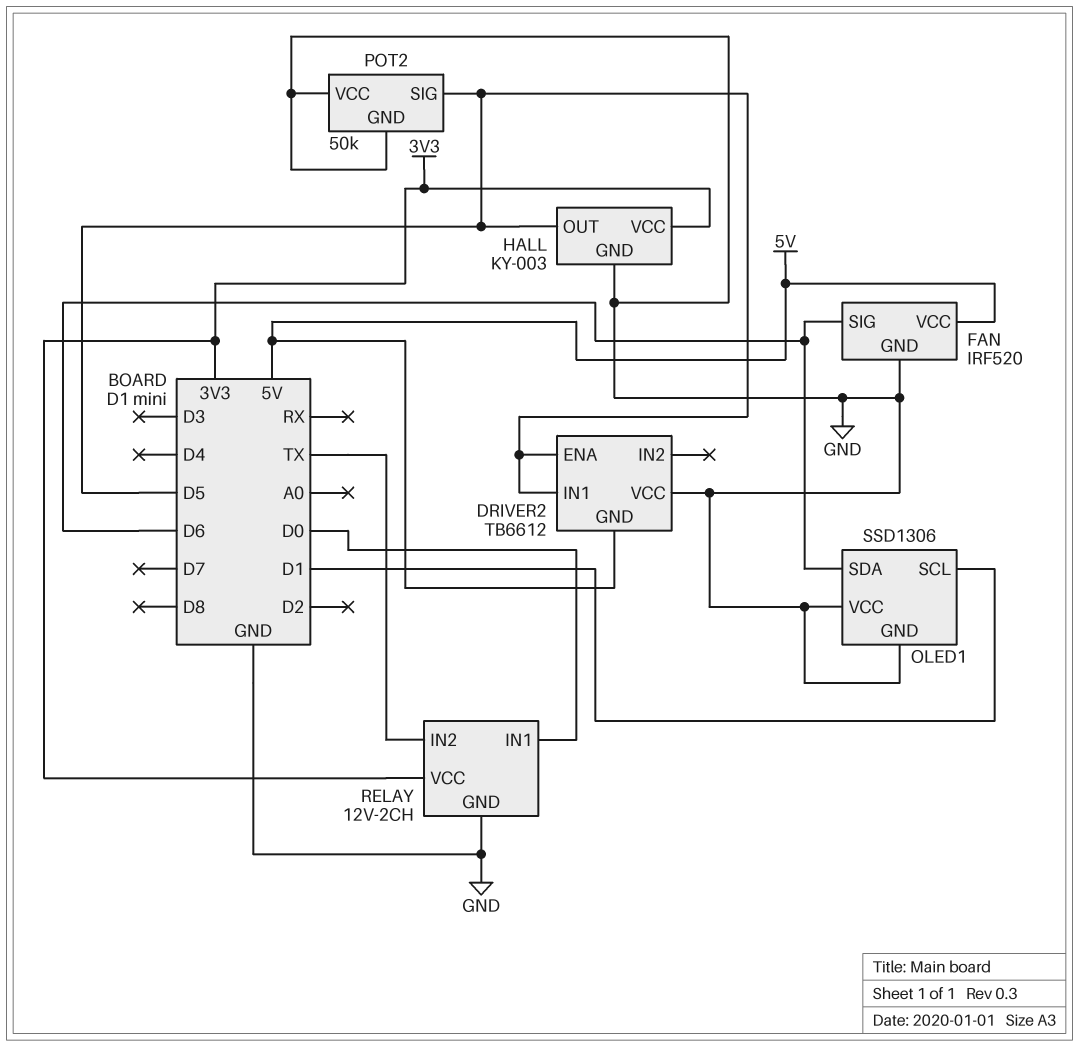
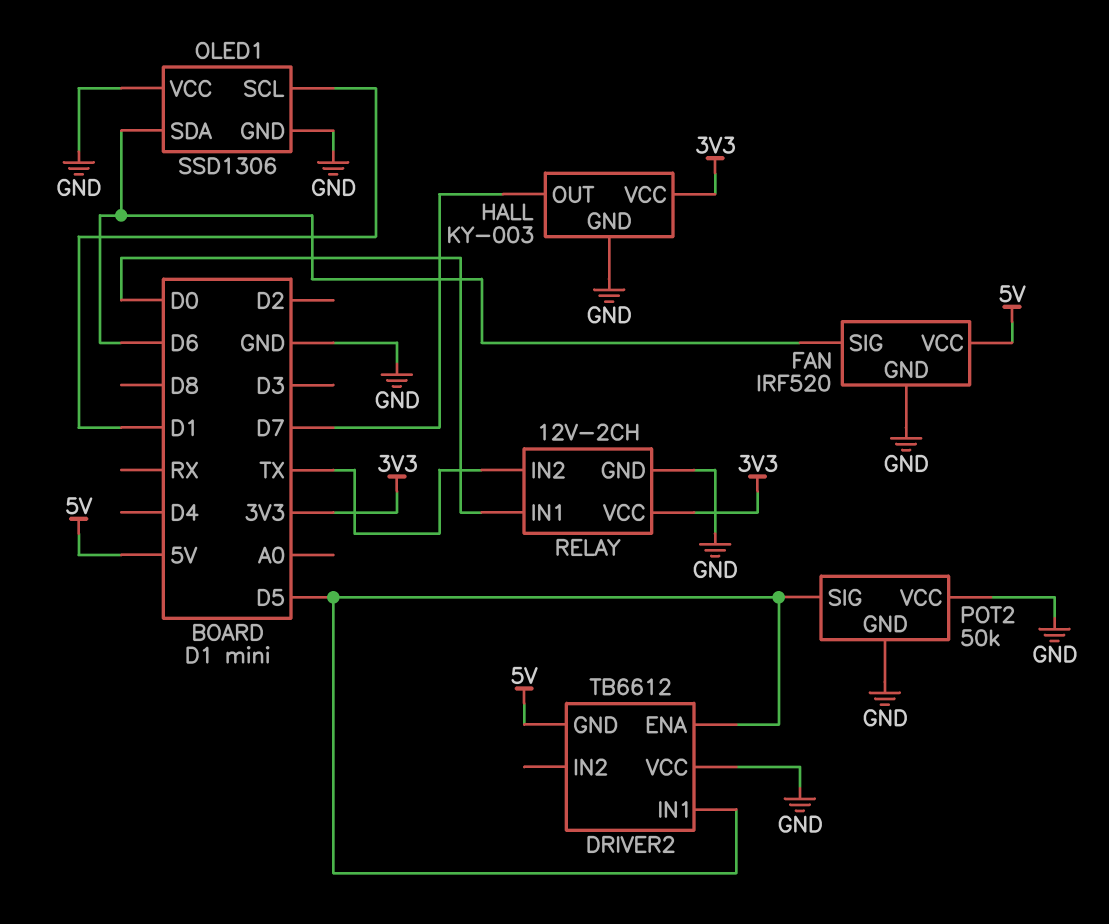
HALL pin OUT: D5 -> D7

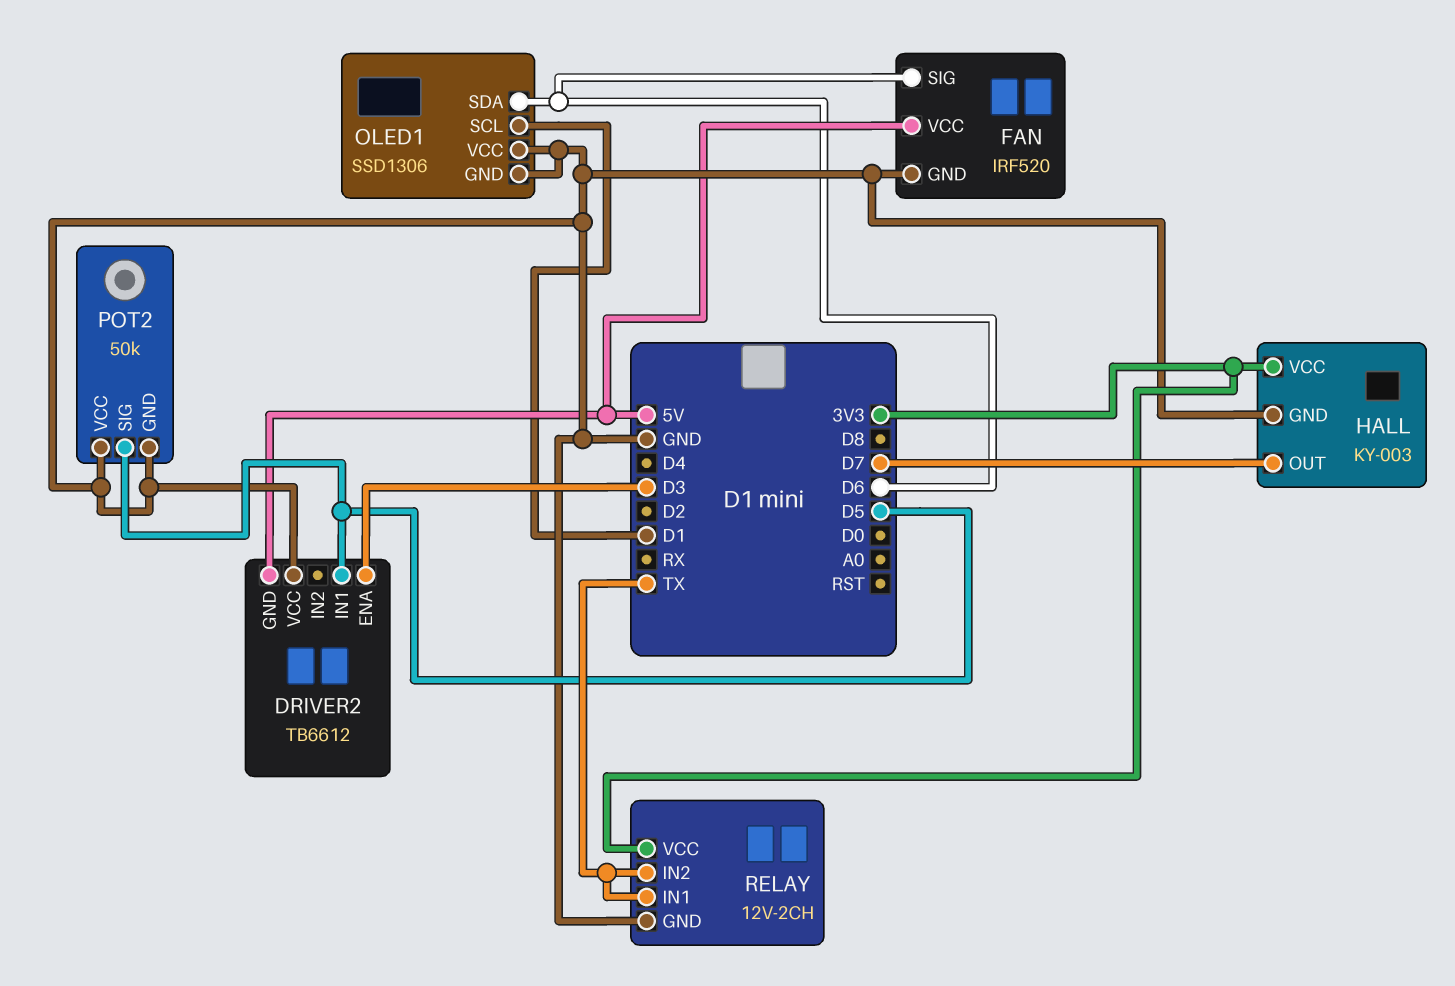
DRIVER2 pin ENA: D5 -> D3
RELAY pin IN1: D0 -> TX

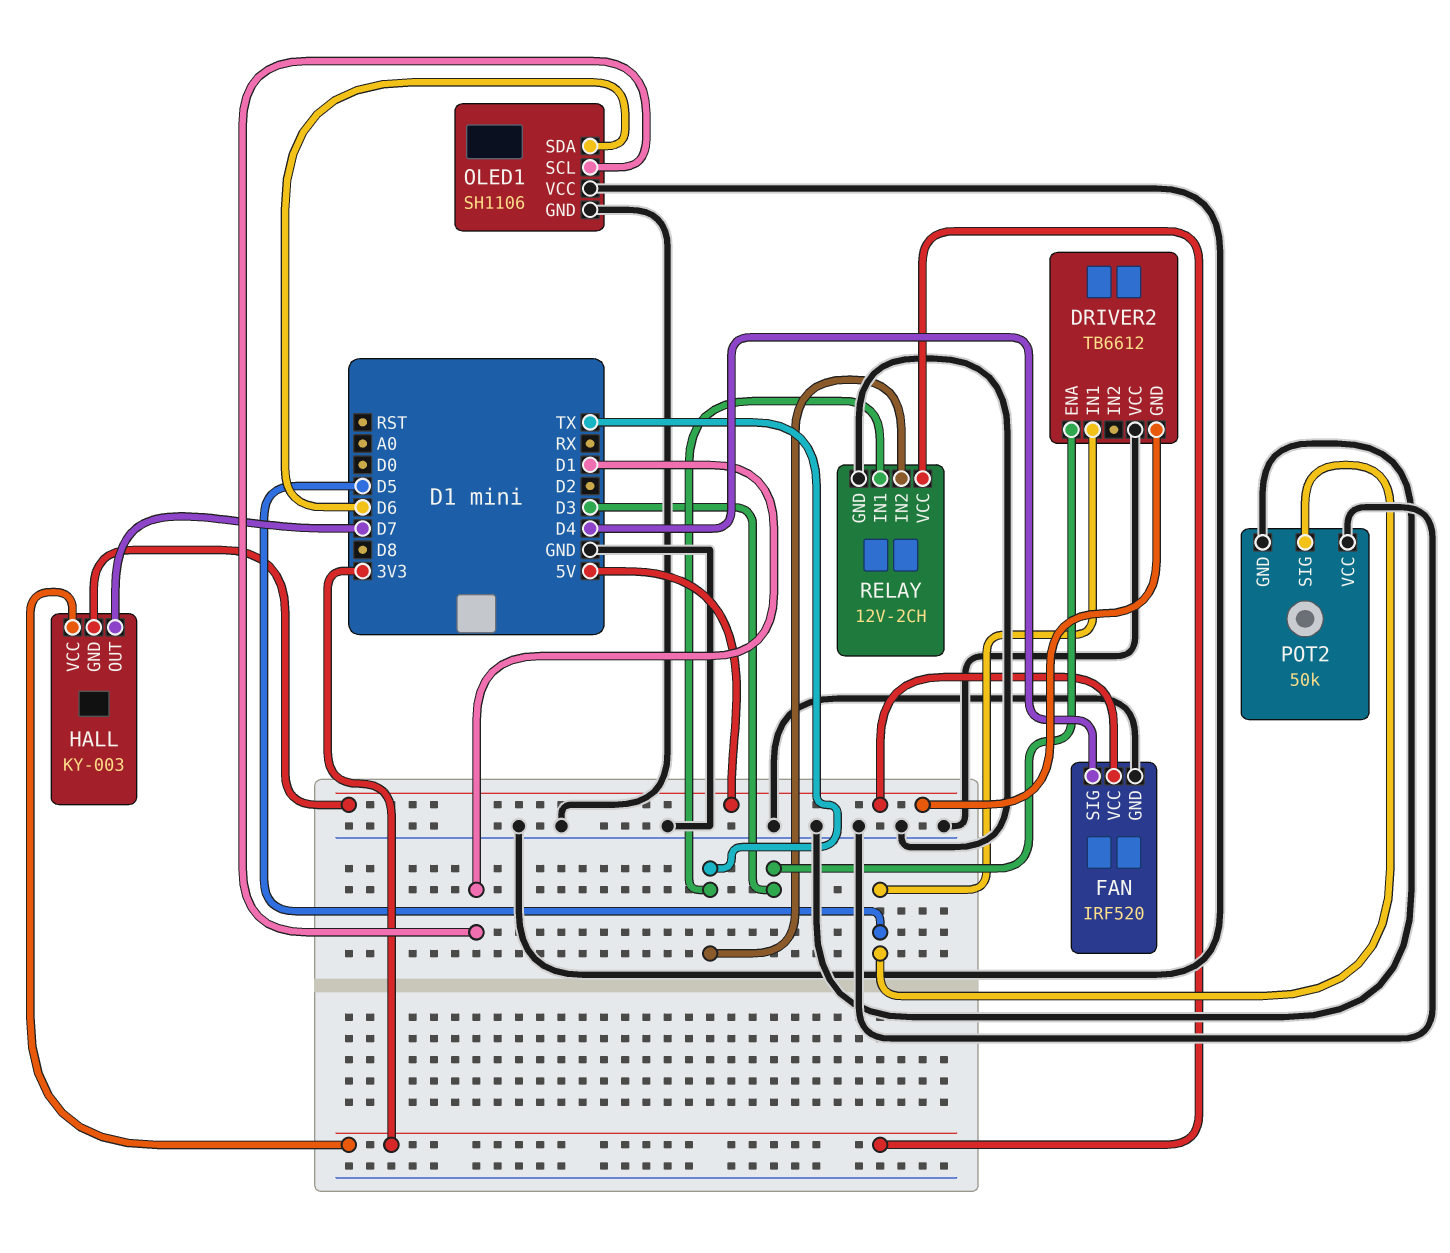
FAN pin SIG: D6 -> D4
HALL pin GND: GND -> 5V
OLED1: SSD1306 -> SH1106

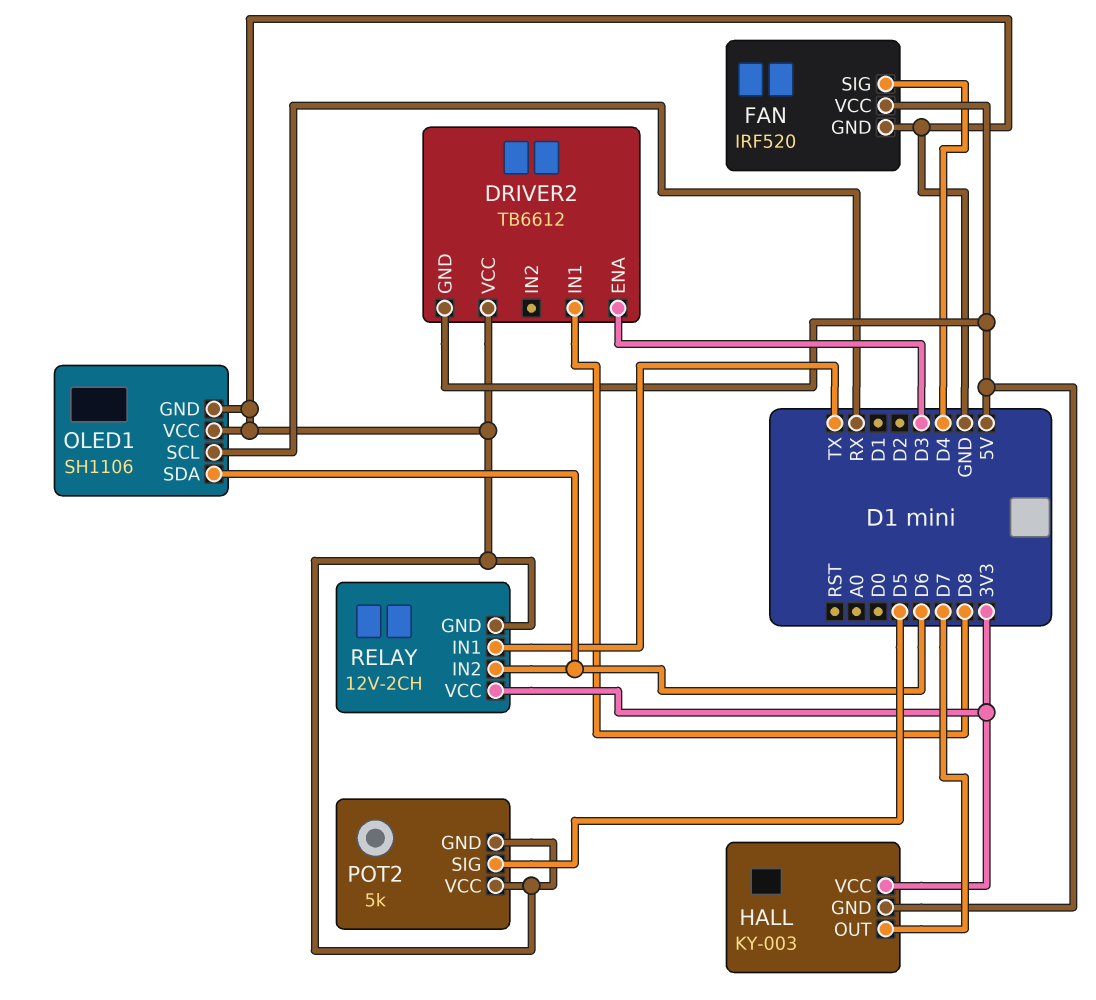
DRIVER2 pin IN1: D5 -> D8
OLED1 pin SCL: D1 -> RX
POT2: 50k -> 5k
RELAY pin IN2: TX -> D6

